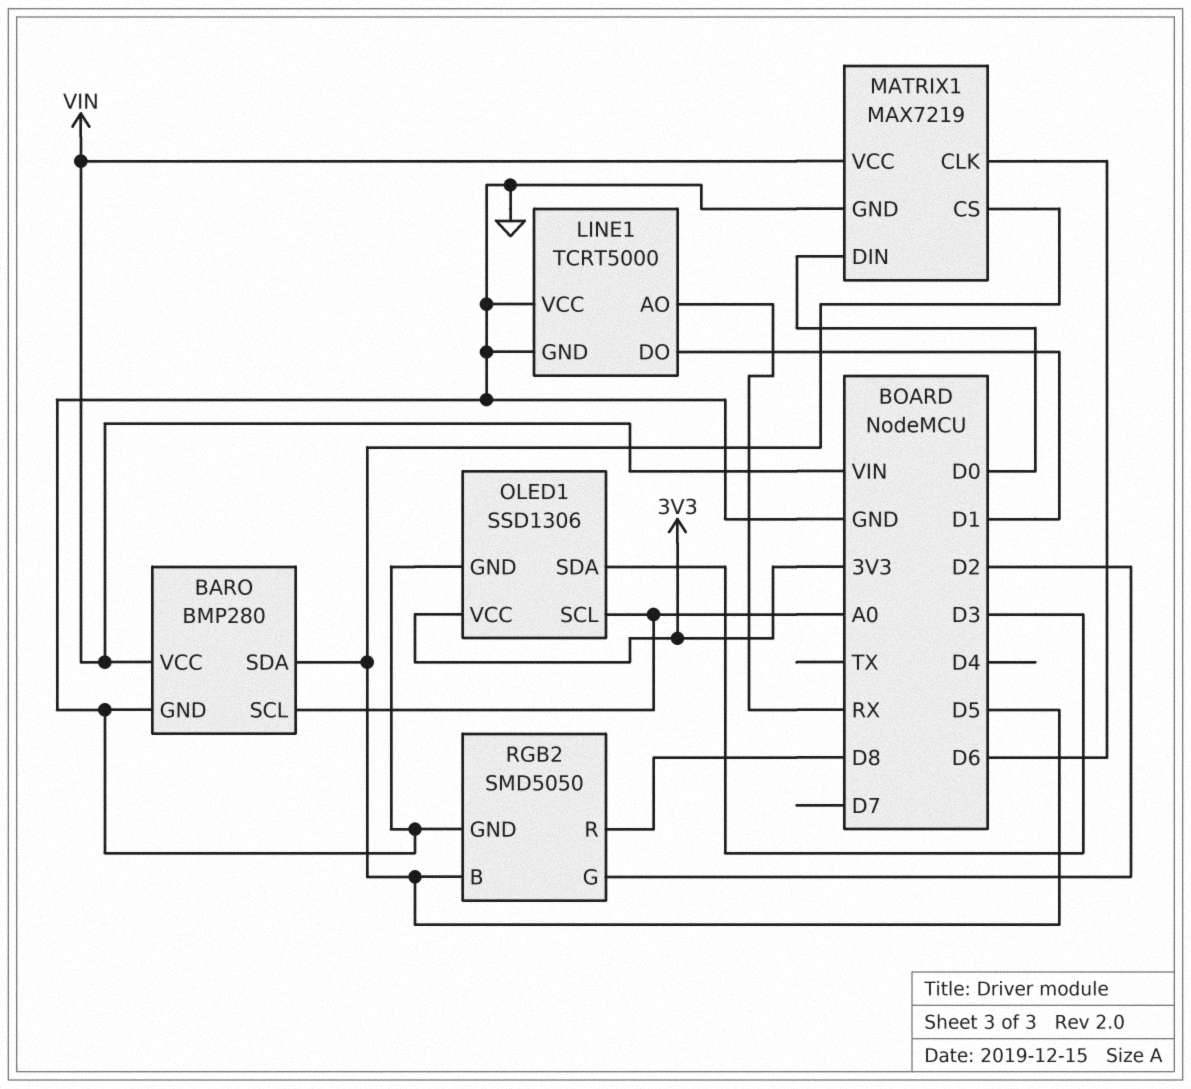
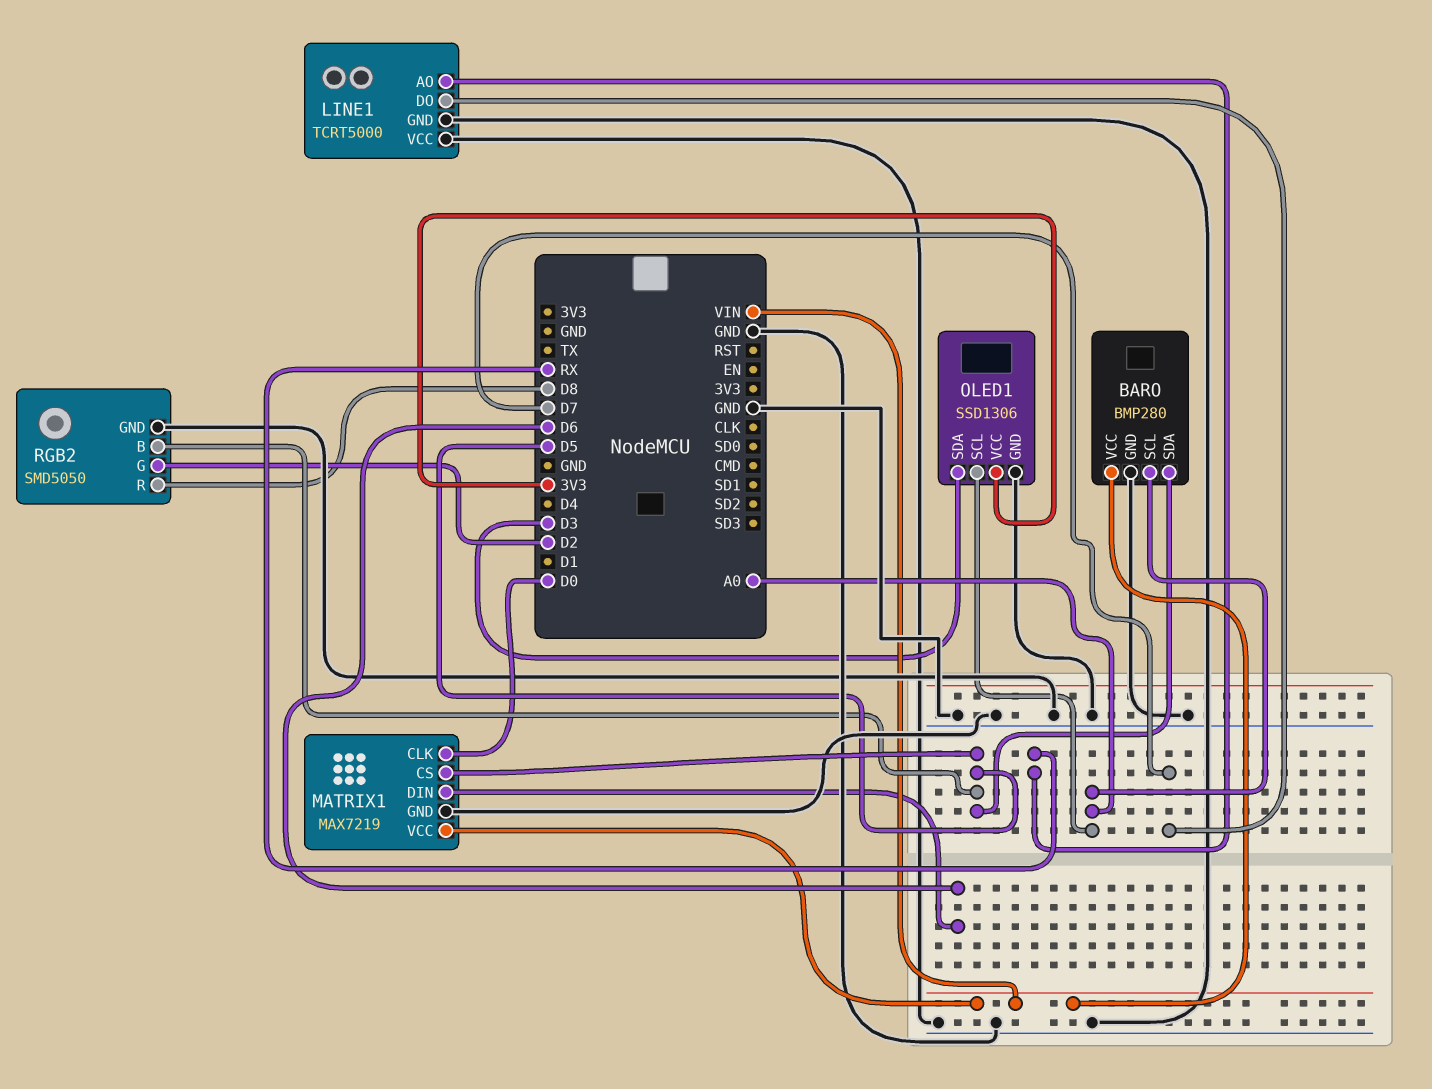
LINE1 pin DO: D1 -> D7
MATRIX1 pin CLK: D6 -> D0
MATRIX1 pin DIN: D0 -> D6

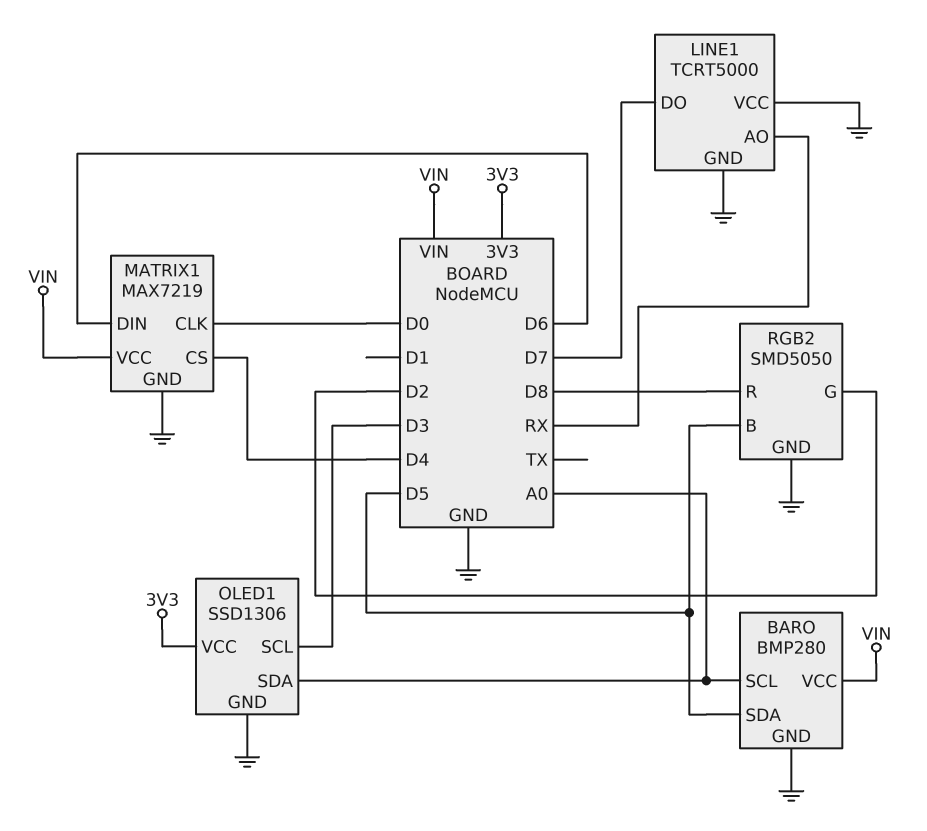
MATRIX1 pin CS: D5 -> D4
OLED1 pin SCL: A0 -> D3
OLED1 pin SDA: D3 -> A0

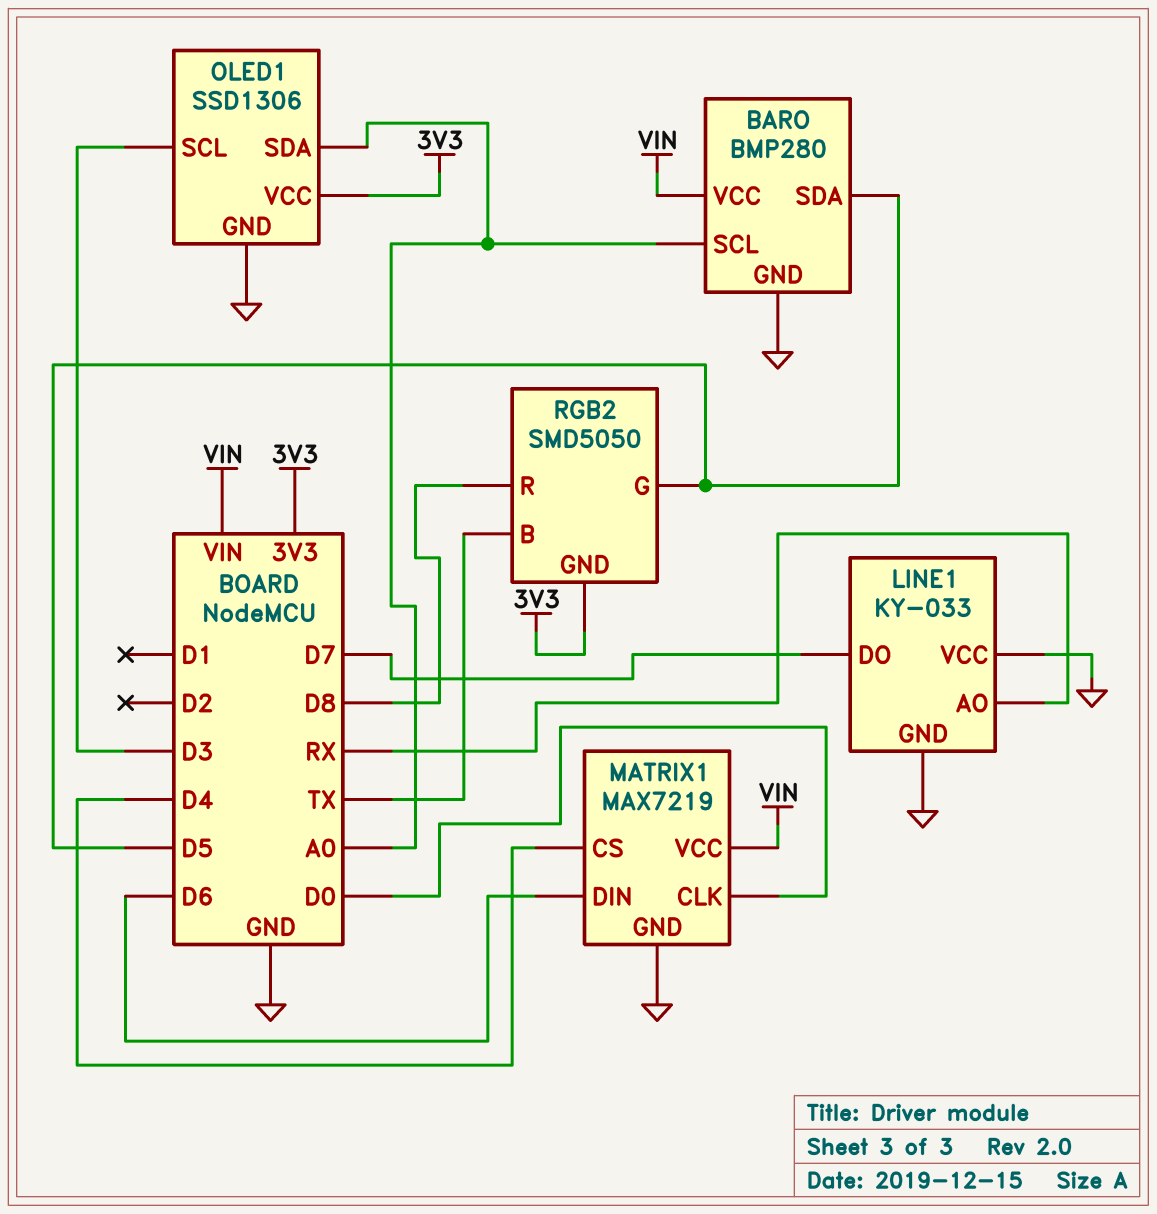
LINE1: TCRT5000 -> KY-033
RGB2 pin B: D5 -> TX
RGB2 pin G: D2 -> D5
RGB2 pin GND: GND -> 3V3

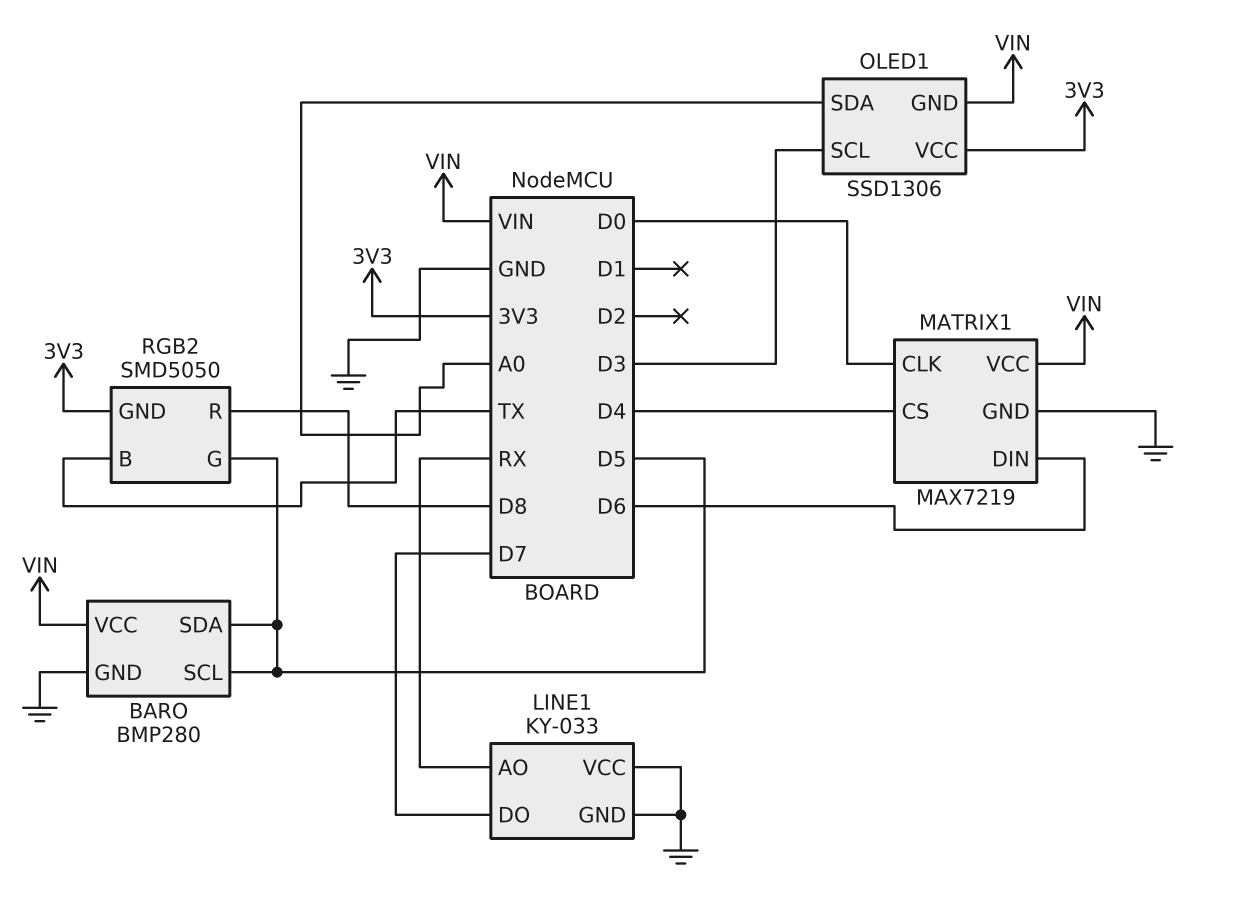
BARO pin SCL: A0 -> D5
OLED1 pin GND: GND -> VIN

